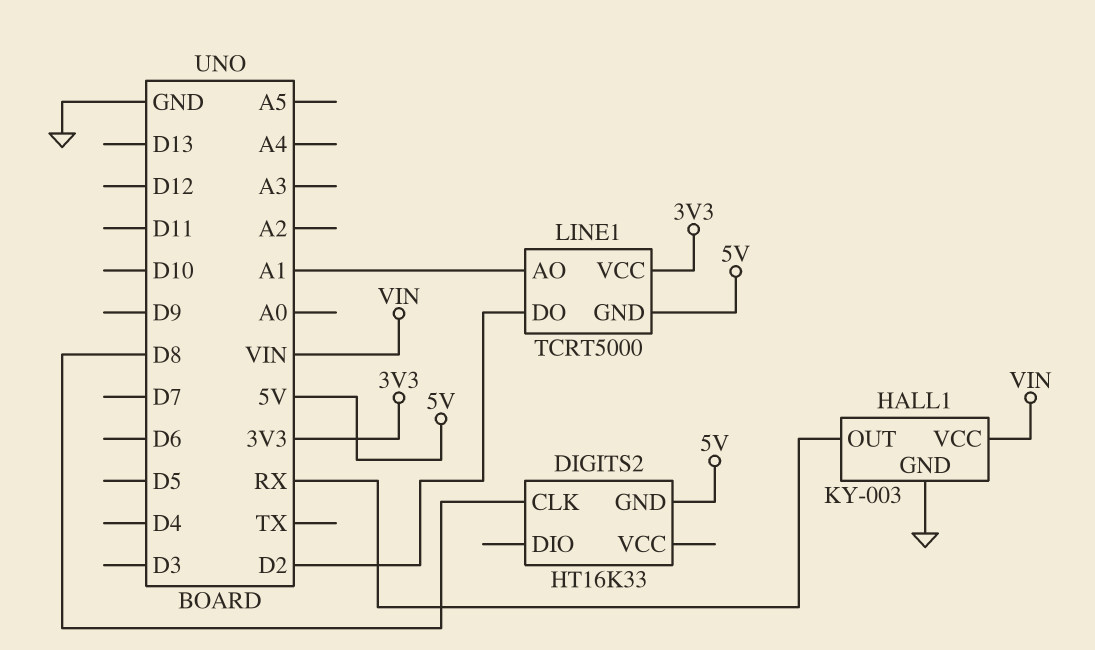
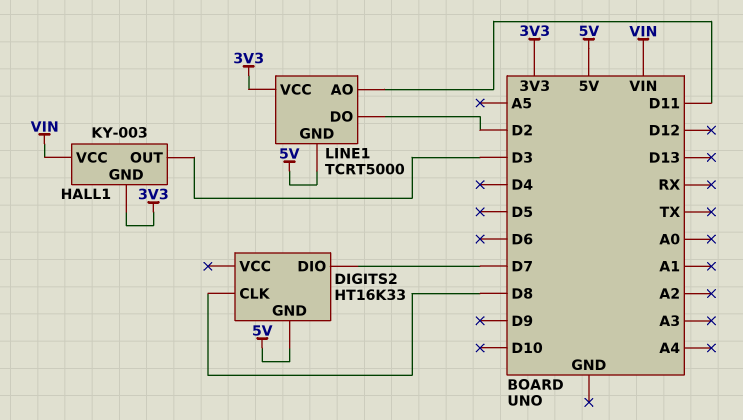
DIGITS2 pin DIO: none -> D7
HALL1 pin GND: GND -> 3V3
HALL1 pin OUT: RX -> D3
LINE1 pin AO: A1 -> D11

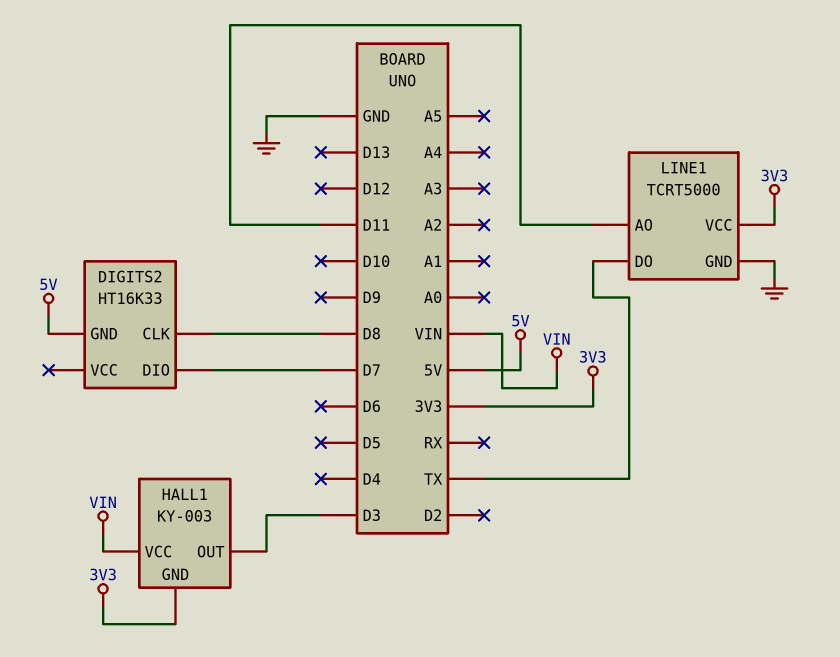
LINE1 pin DO: D2 -> TX
LINE1 pin GND: 5V -> GND

